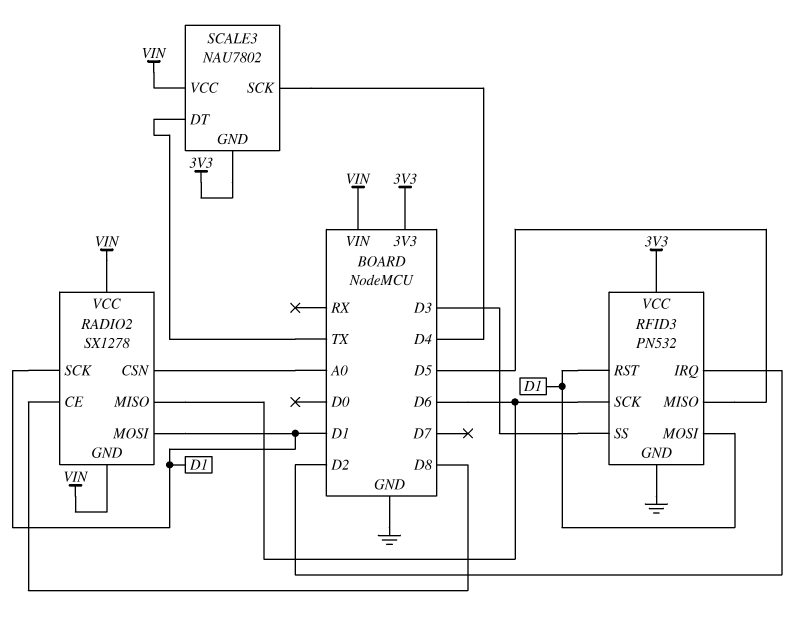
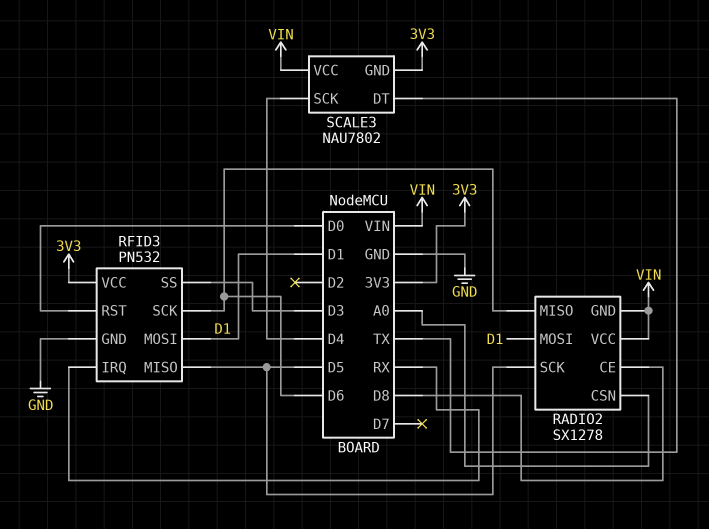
RADIO2 pin SCK: D1 -> D5
RFID3 pin IRQ: D2 -> RX
RFID3 pin RST: D1 -> D0

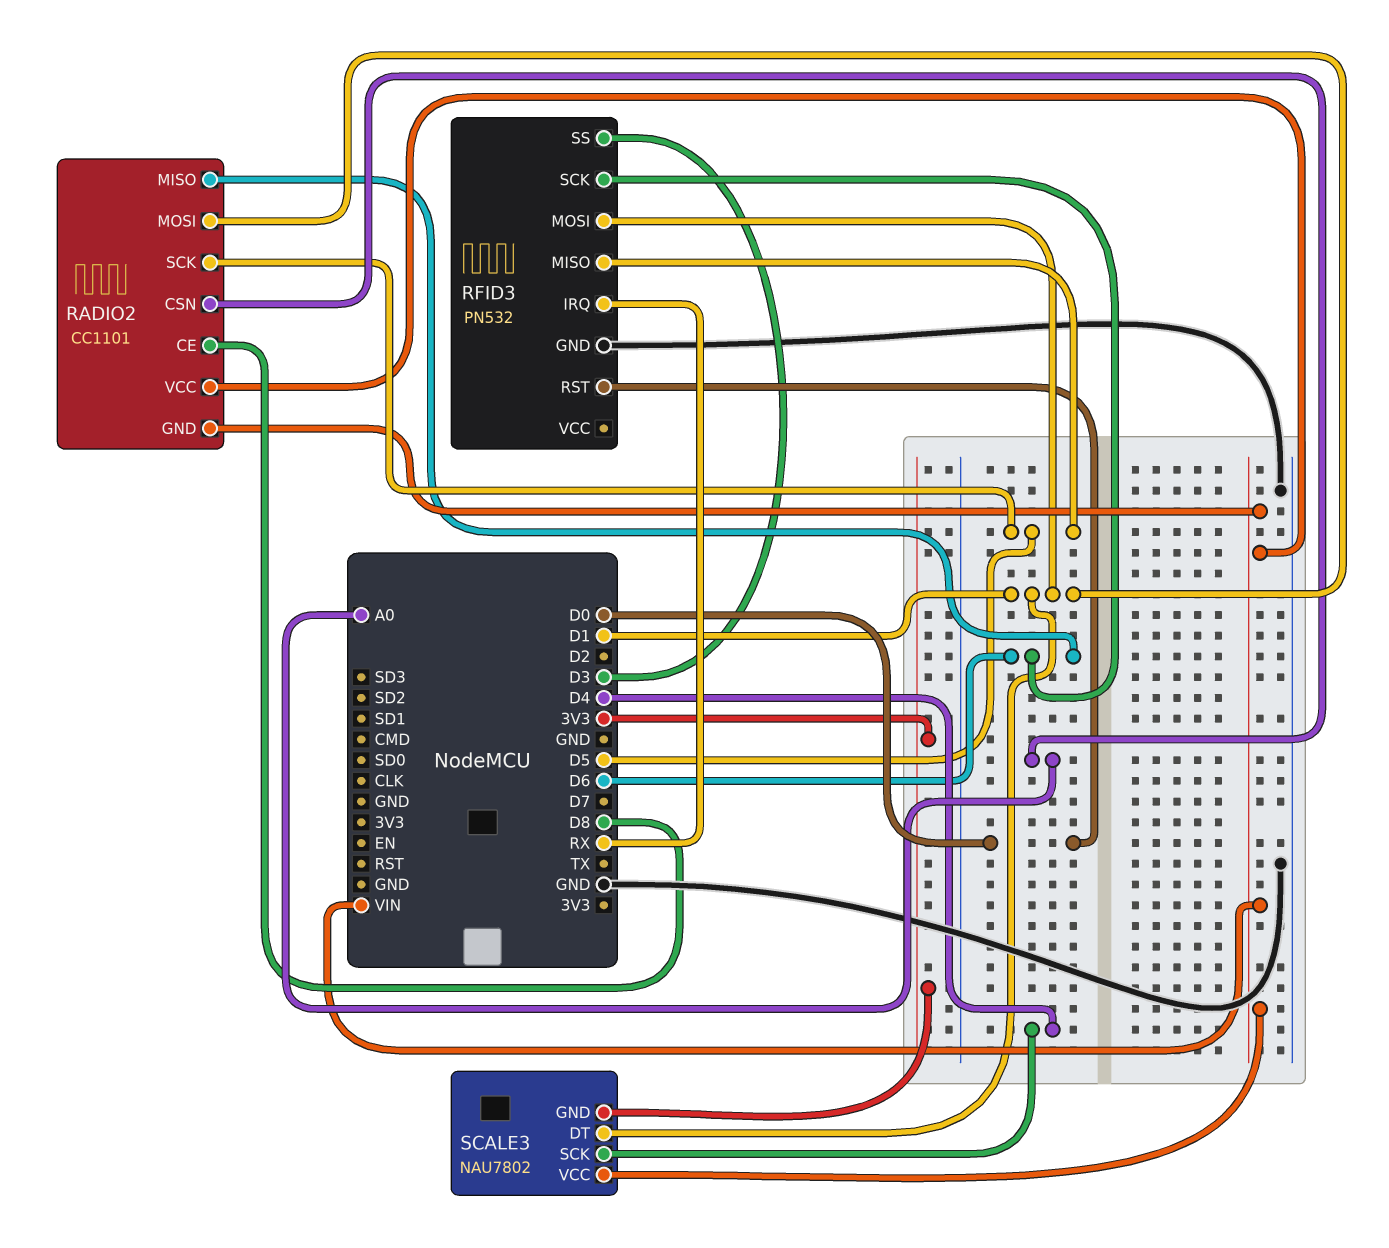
RADIO2: SX1278 -> CC1101
RFID3 pin VCC: 3V3 -> none
SCALE3 pin DT: TX -> D1

